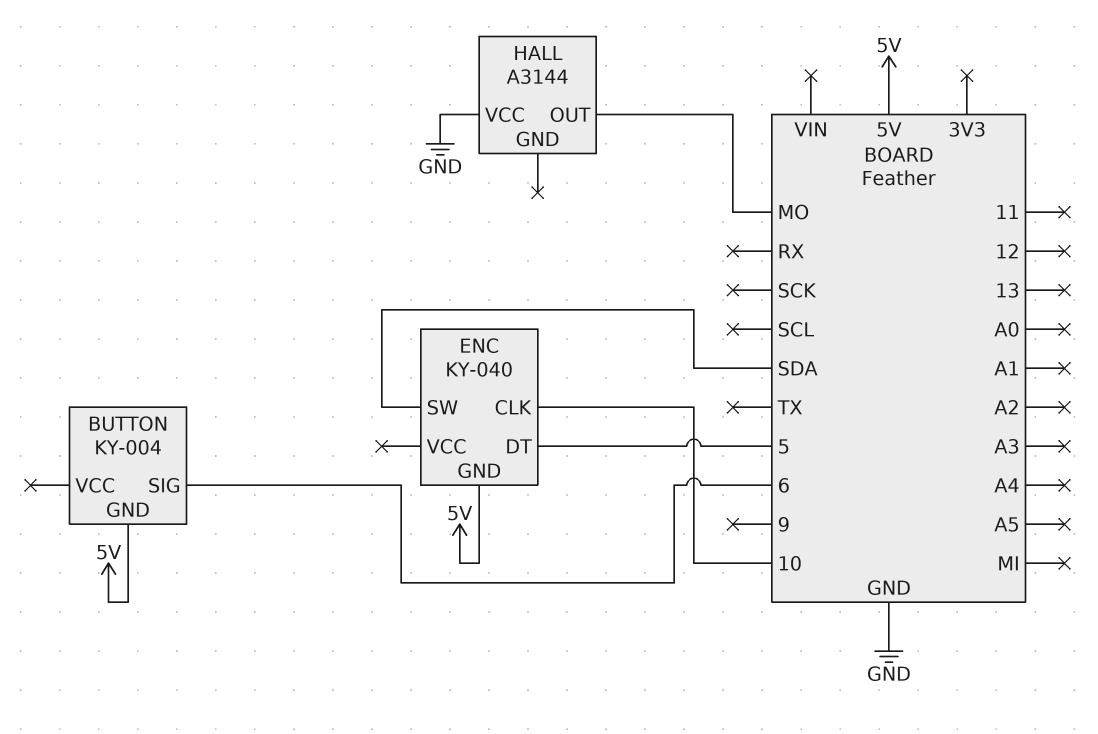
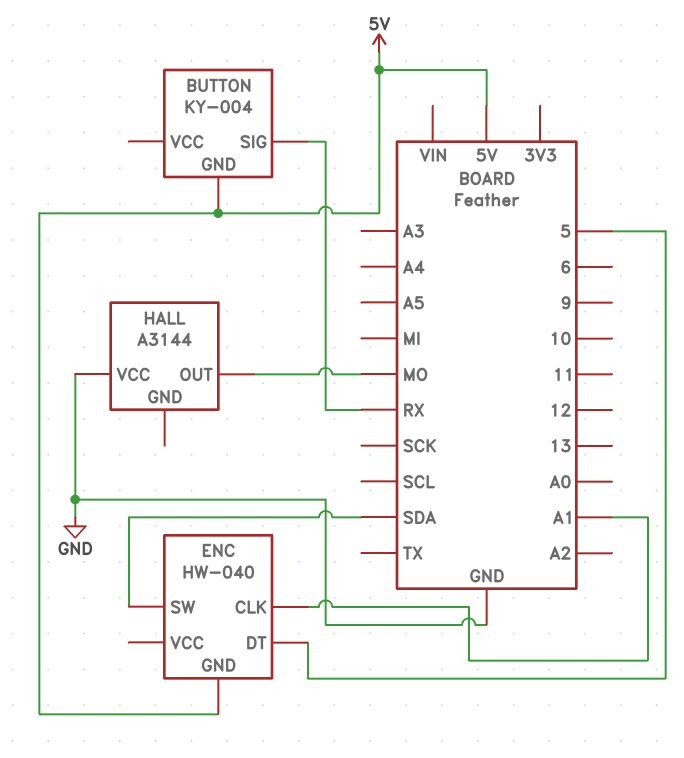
BUTTON pin SIG: 6 -> RX
ENC: KY-040 -> HW-040
ENC pin CLK: 10 -> A1

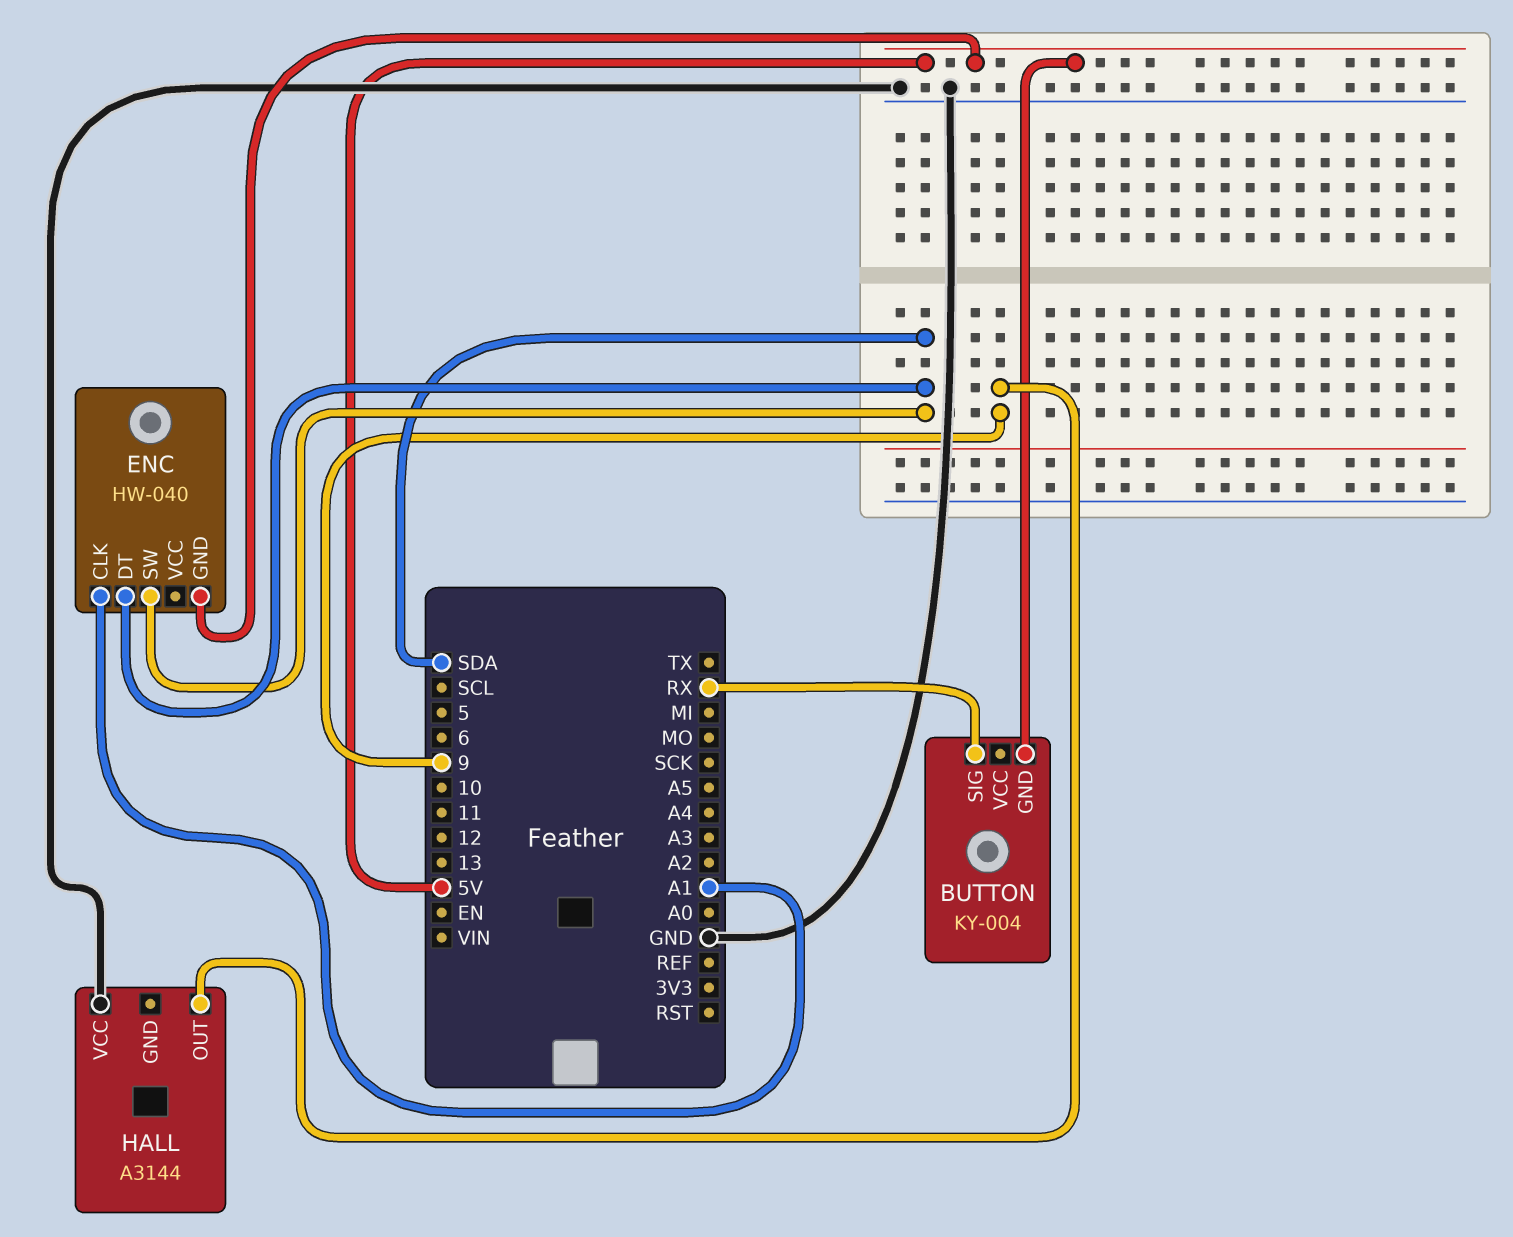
ENC pin DT: 5 -> SDA
HALL pin OUT: MO -> 9

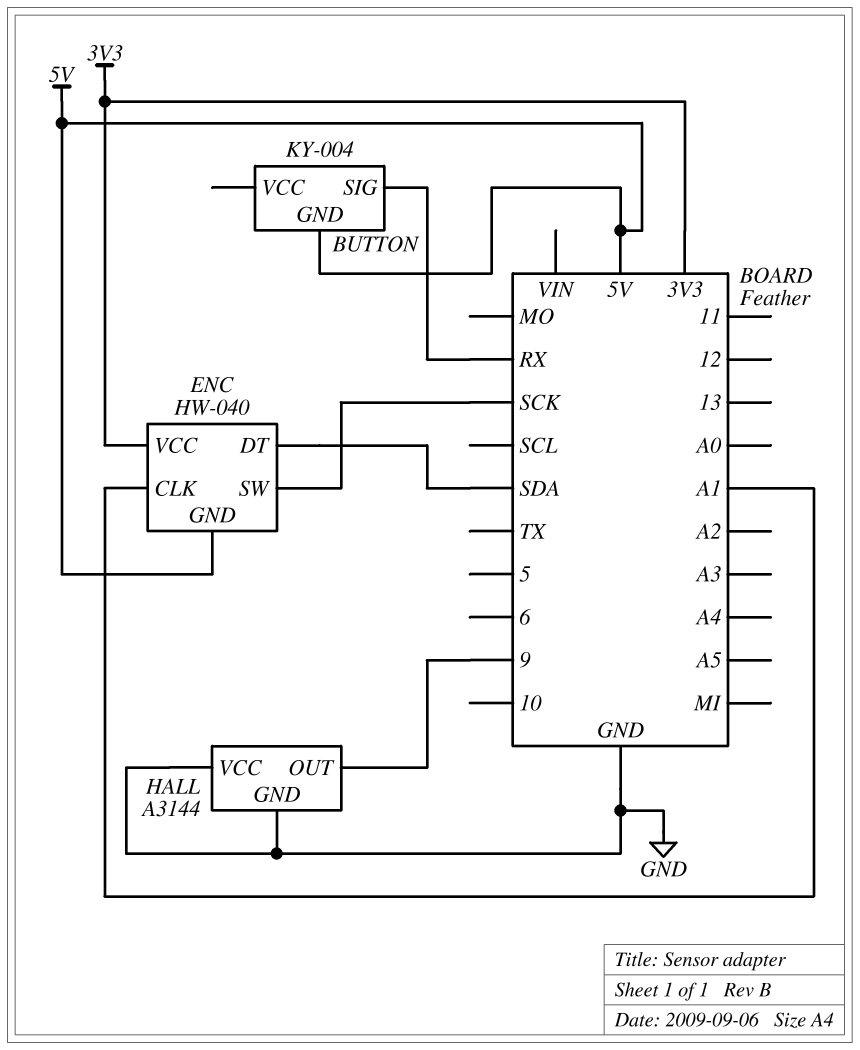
ENC pin SW: SDA -> SCK
ENC pin VCC: none -> 3V3
HALL pin GND: none -> GND

